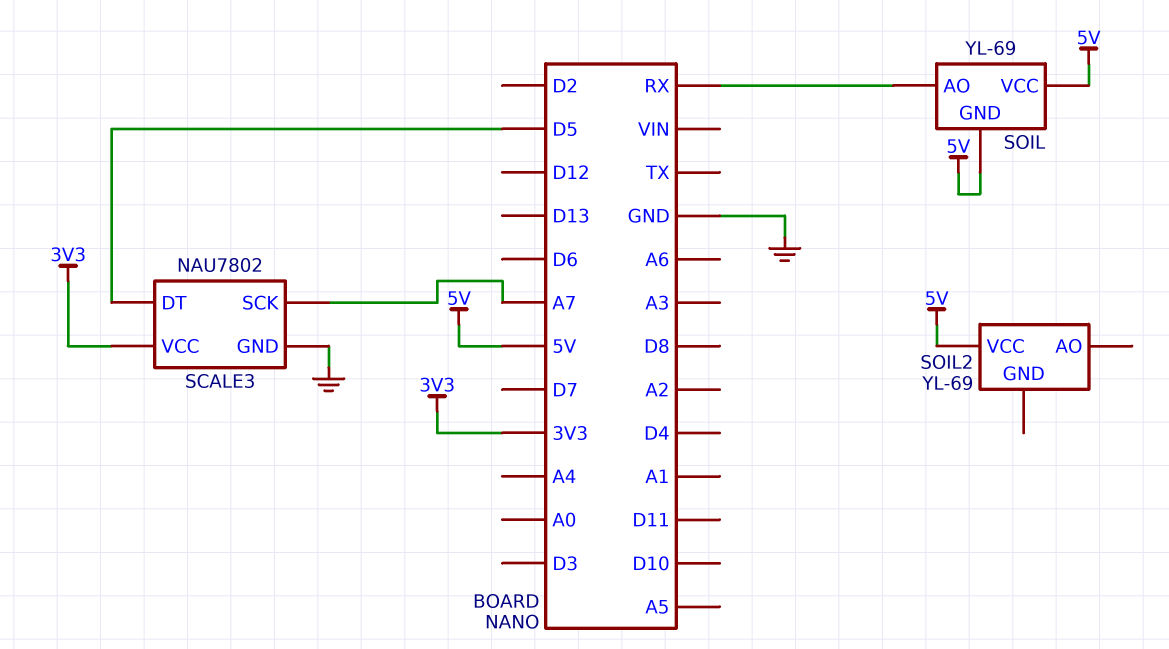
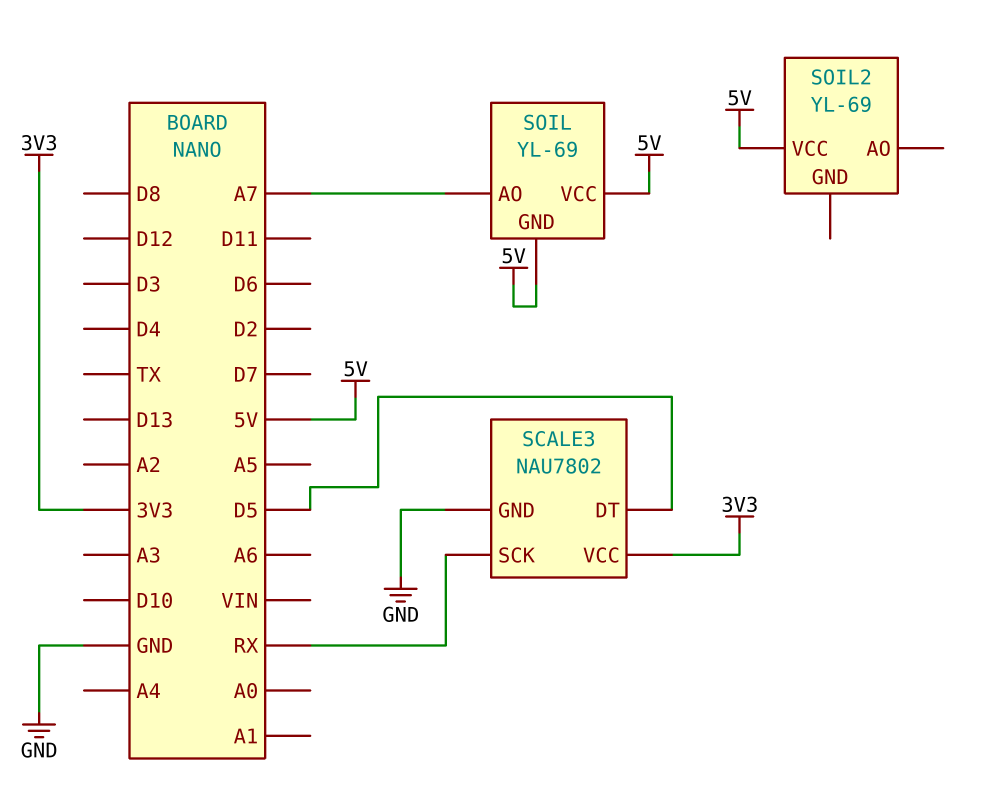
SCALE3 pin SCK: A7 -> RX
SOIL pin AO: RX -> A7

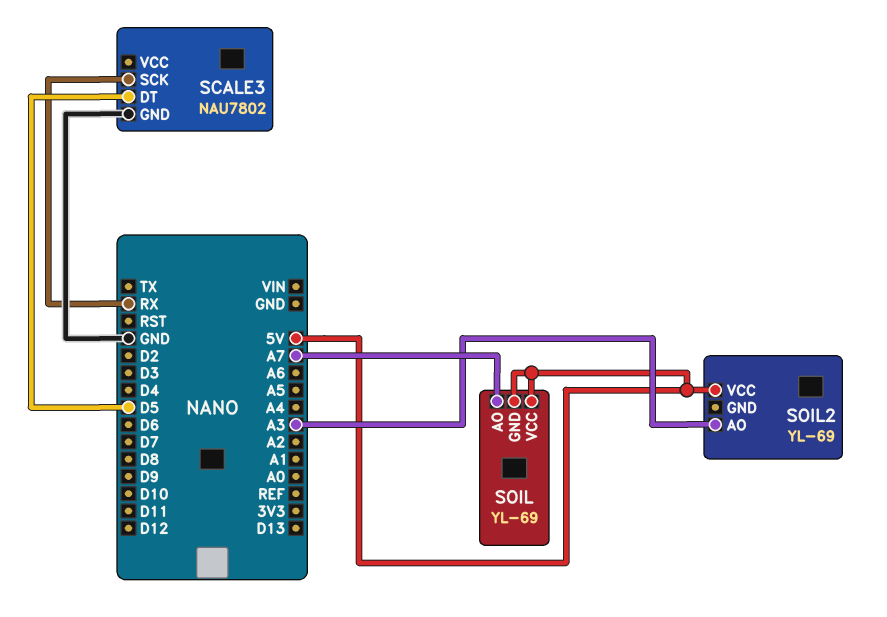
SCALE3 pin VCC: 3V3 -> none
SOIL2 pin AO: none -> A3

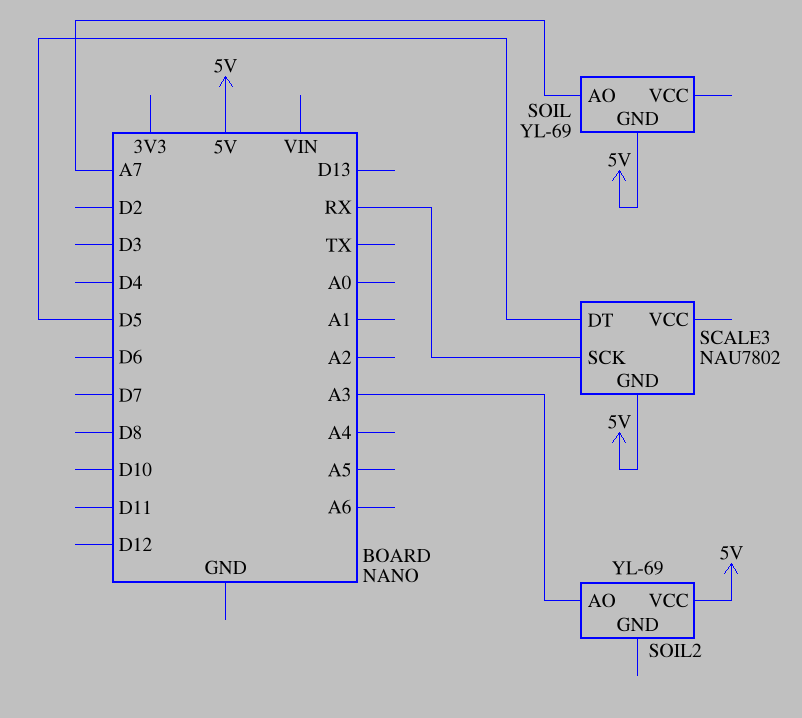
SCALE3 pin GND: GND -> 5V
SOIL pin VCC: 5V -> none

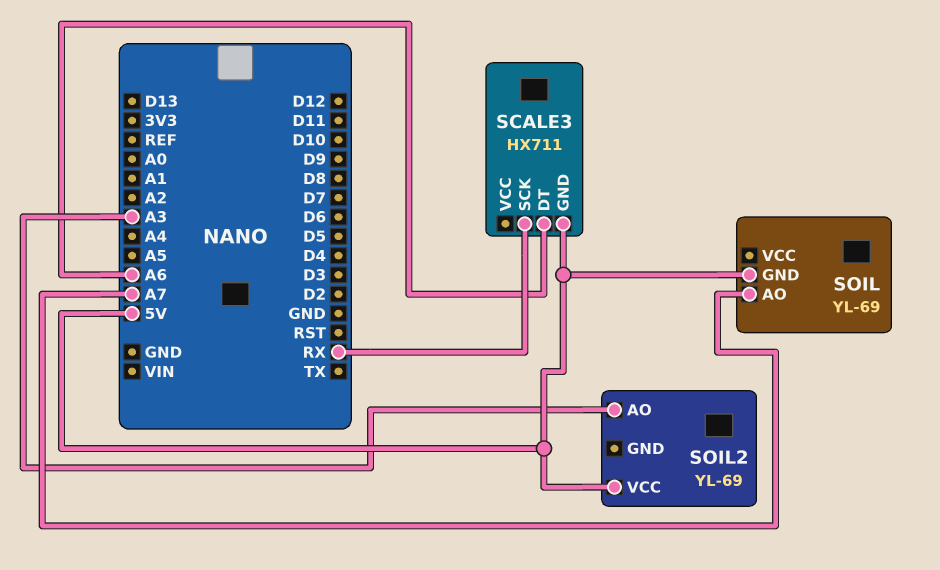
SCALE3: NAU7802 -> HX711
SCALE3 pin DT: D5 -> A6

